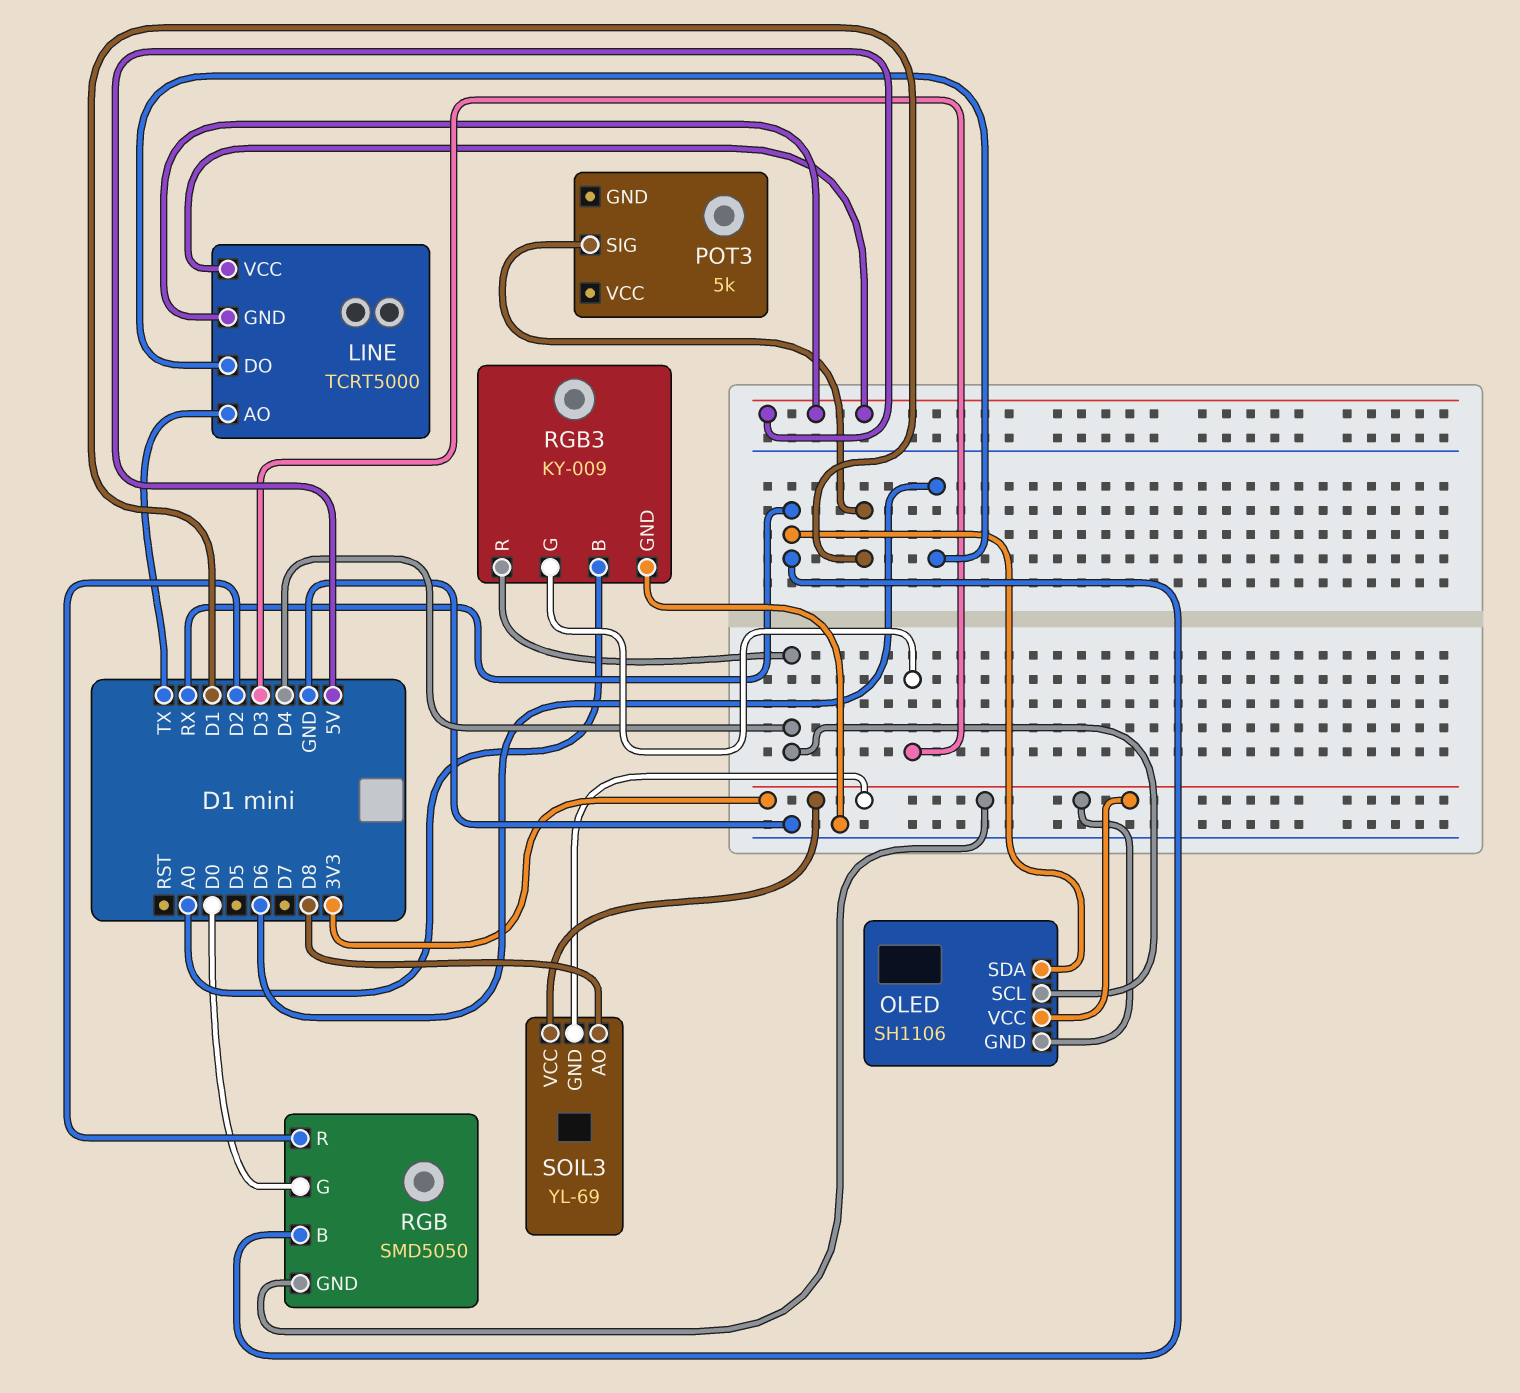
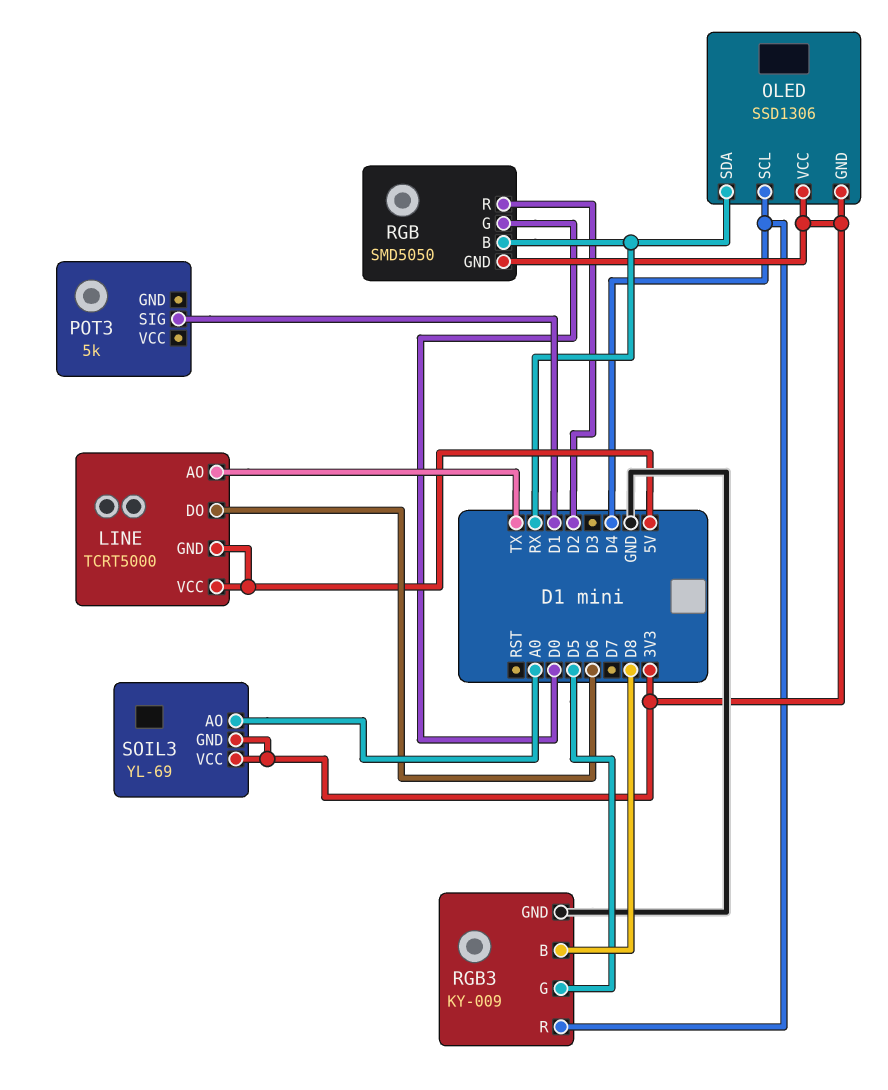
OLED: SH1106 -> SSD1306
RGB3 pin B: A0 -> D8
RGB3 pin G: D3 -> D5
SOIL3 pin AO: D8 -> A0

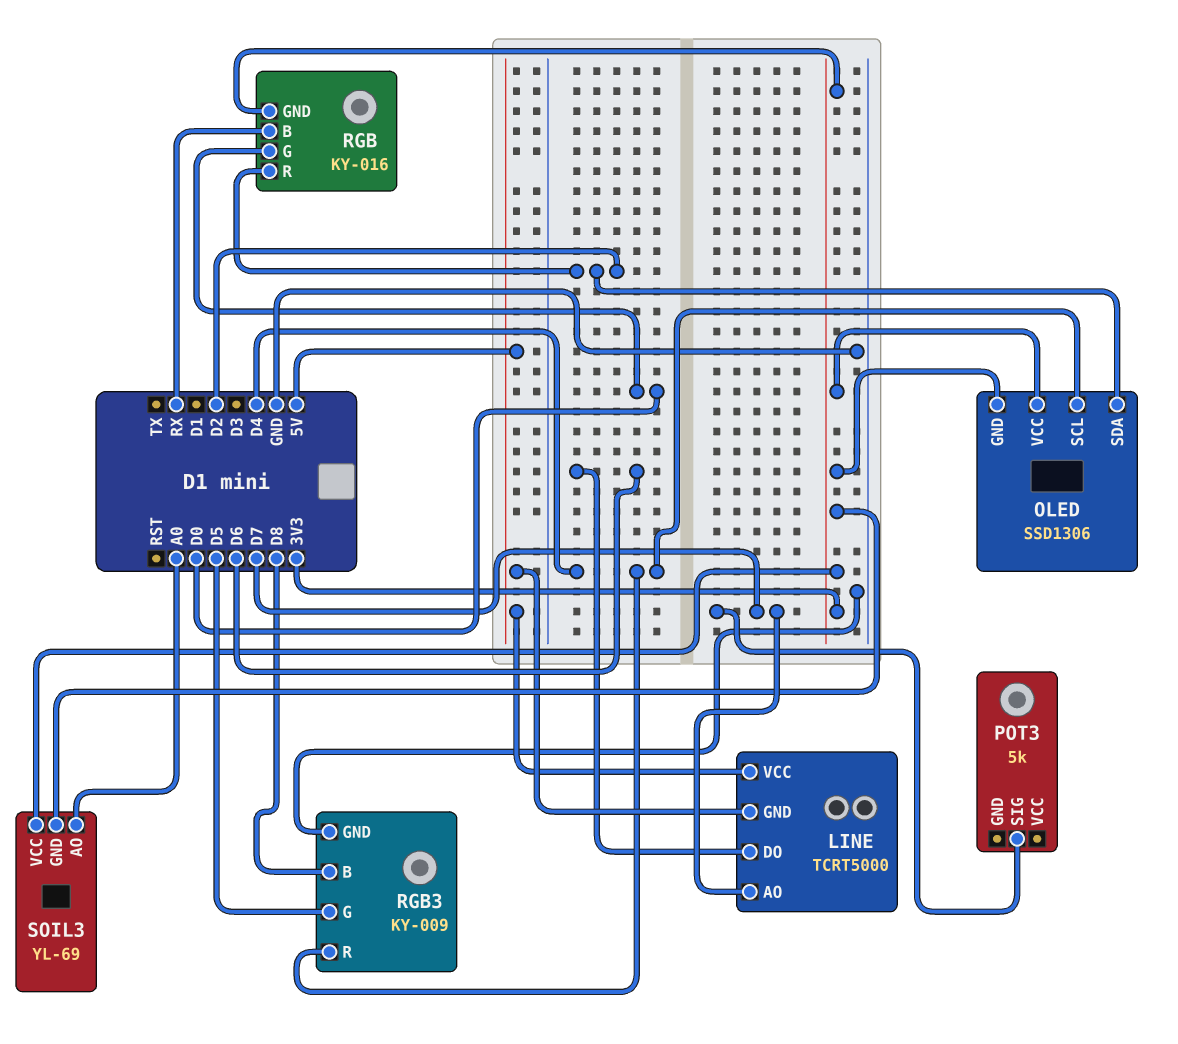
LINE pin AO: TX -> D7
OLED pin SDA: RX -> D2
POT3 pin SIG: D1 -> D7
RGB: SMD5050 -> KY-016

